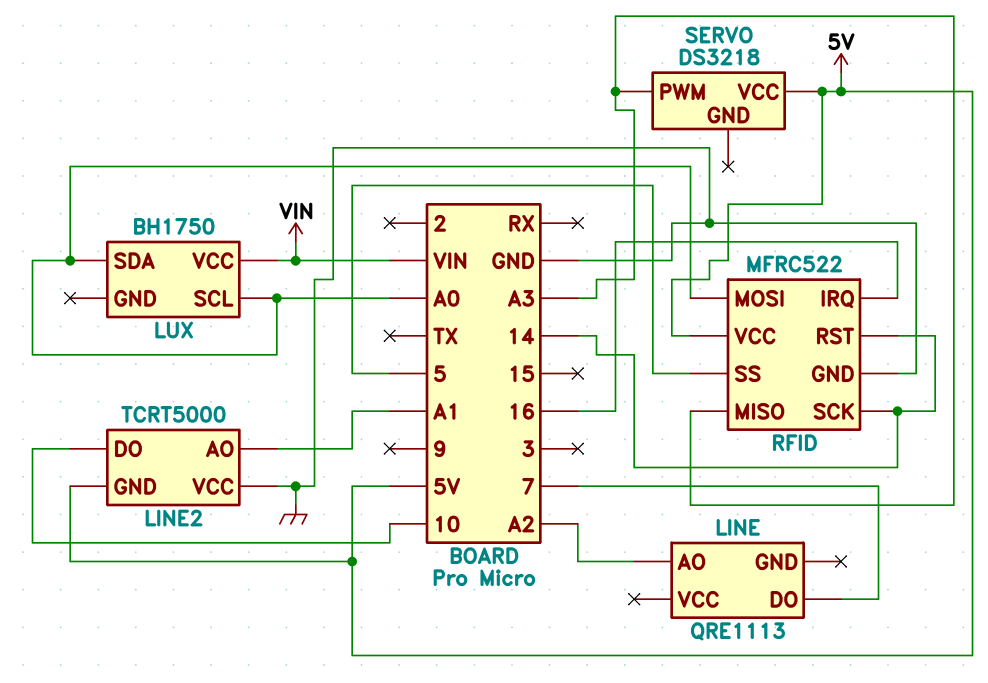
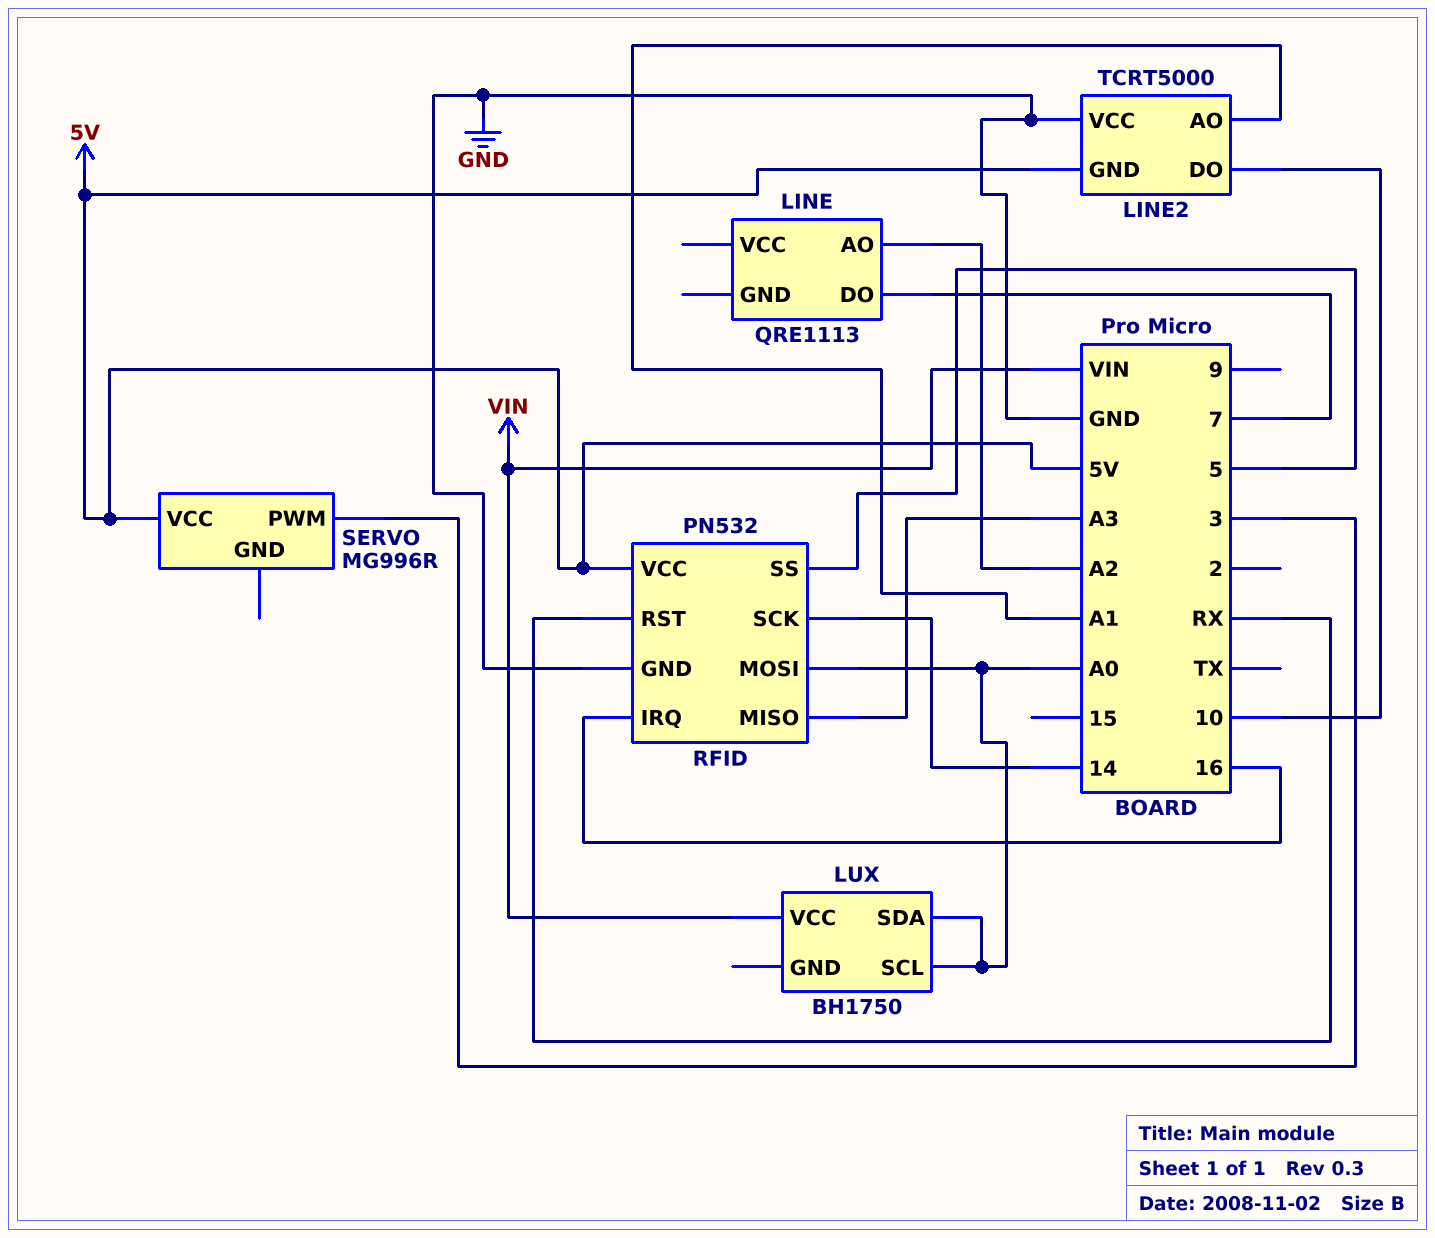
RFID: MFRC522 -> PN532
RFID pin RST: 14 -> RX
SERVO: DS3218 -> MG996R
SERVO pin PWM: A3 -> 3

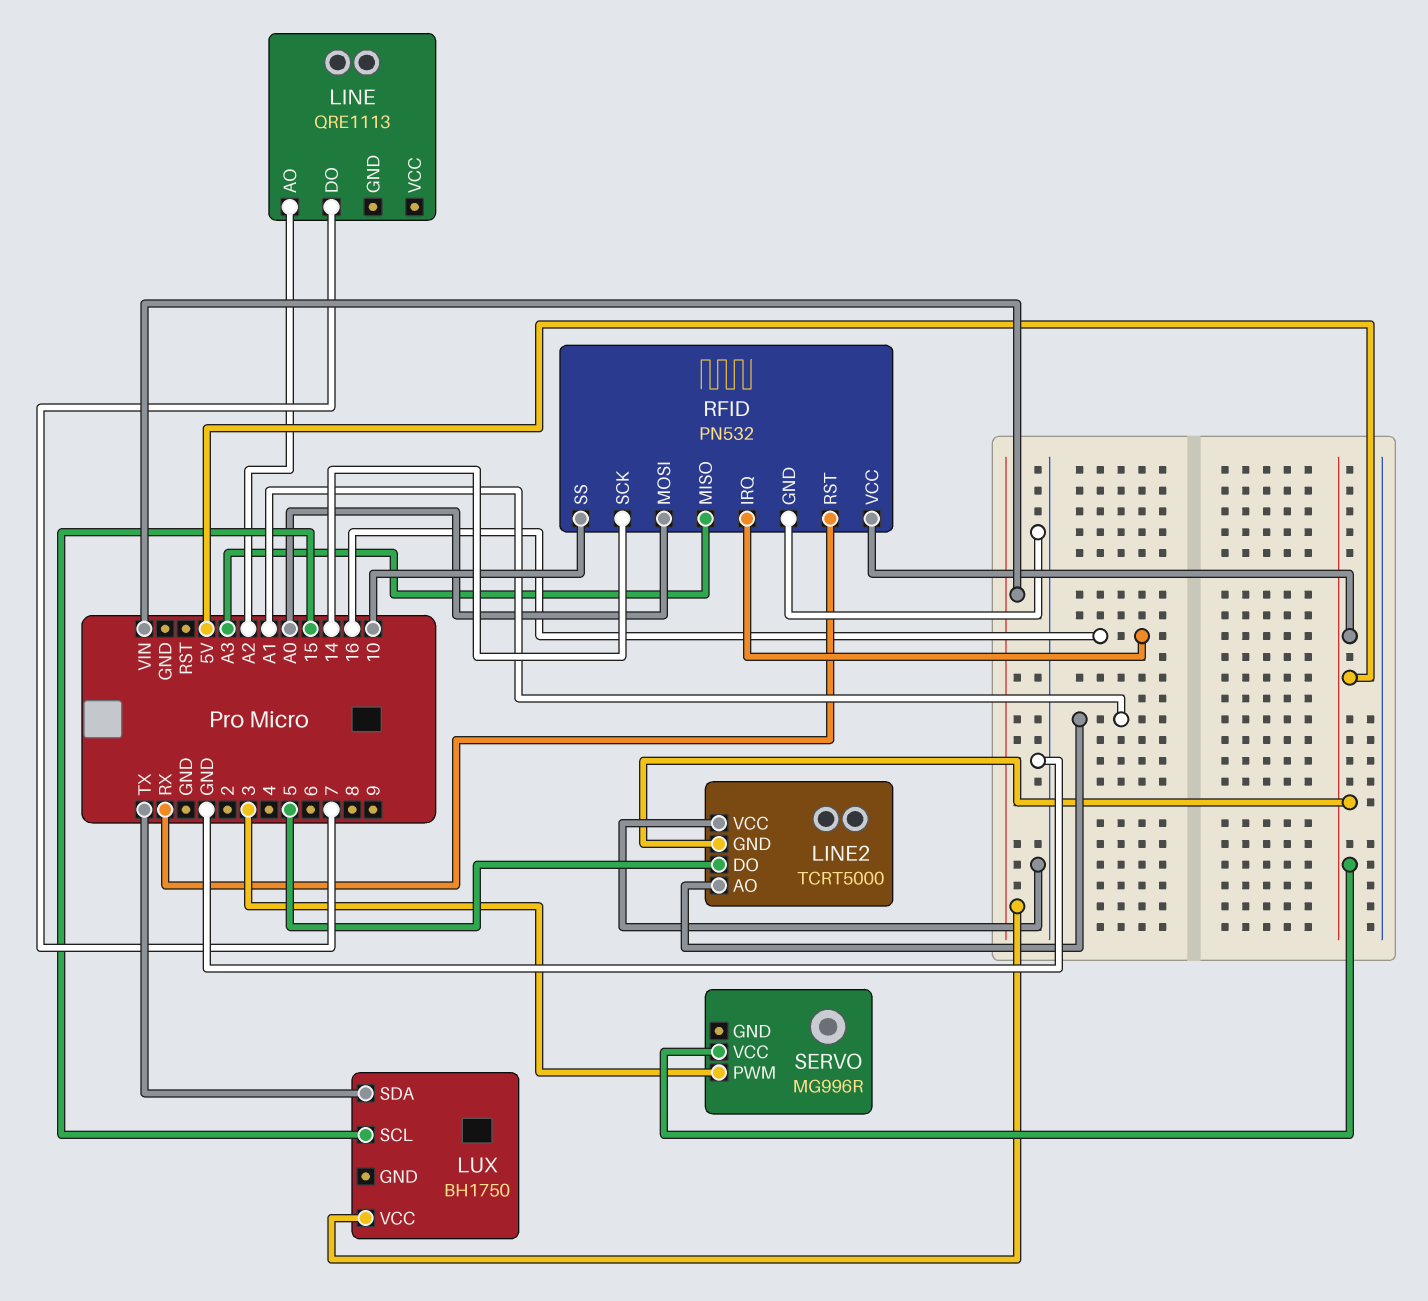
LINE2 pin DO: 10 -> 5
LUX pin SCL: A0 -> 15
LUX pin SDA: A0 -> TX
RFID pin SS: 5 -> 10

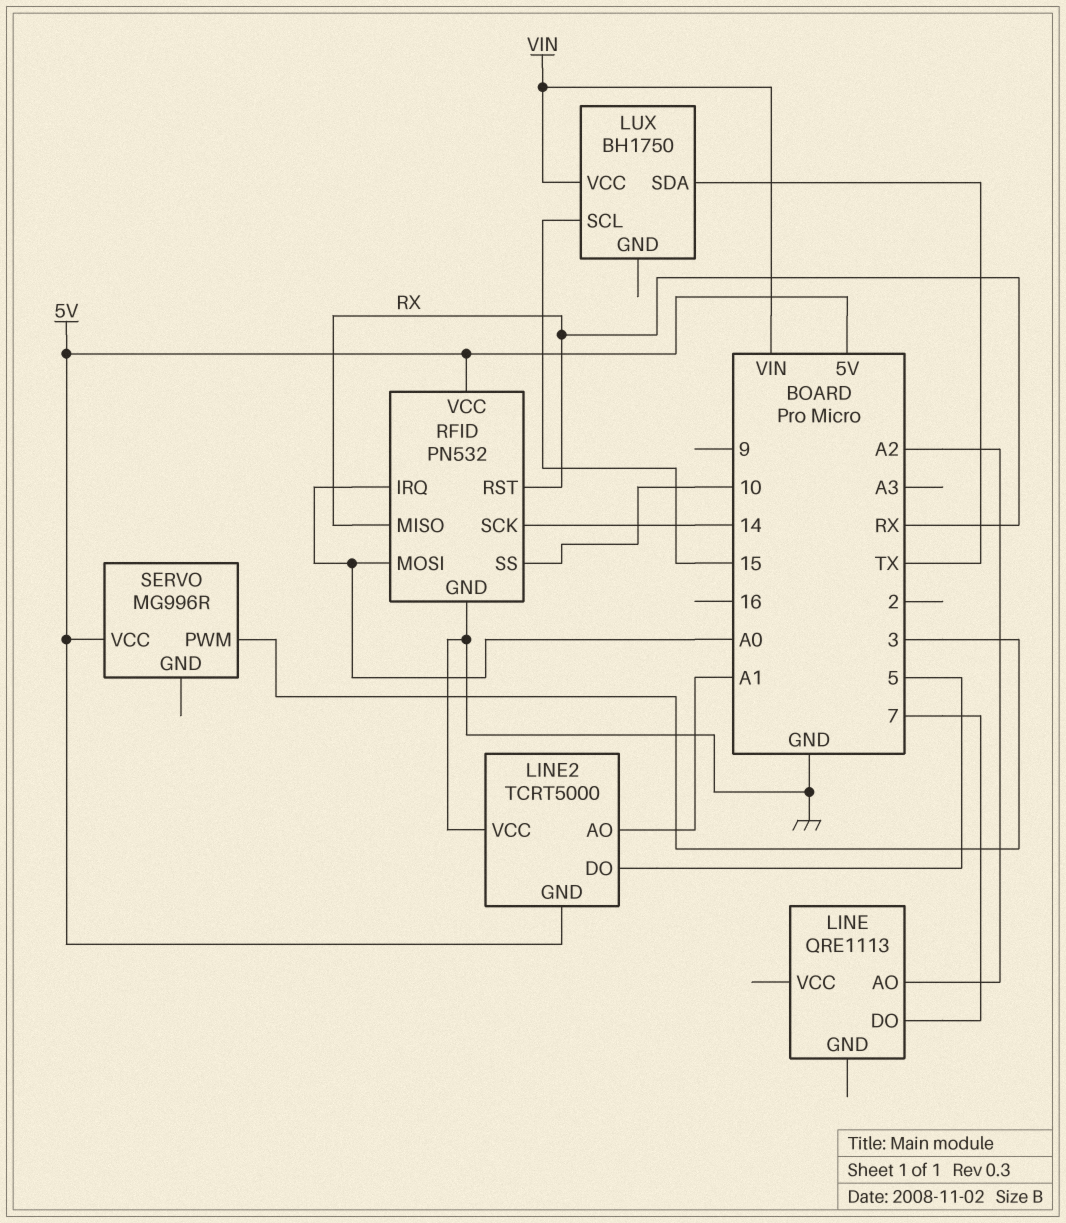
RFID pin IRQ: 16 -> A0
RFID pin MISO: A3 -> RX

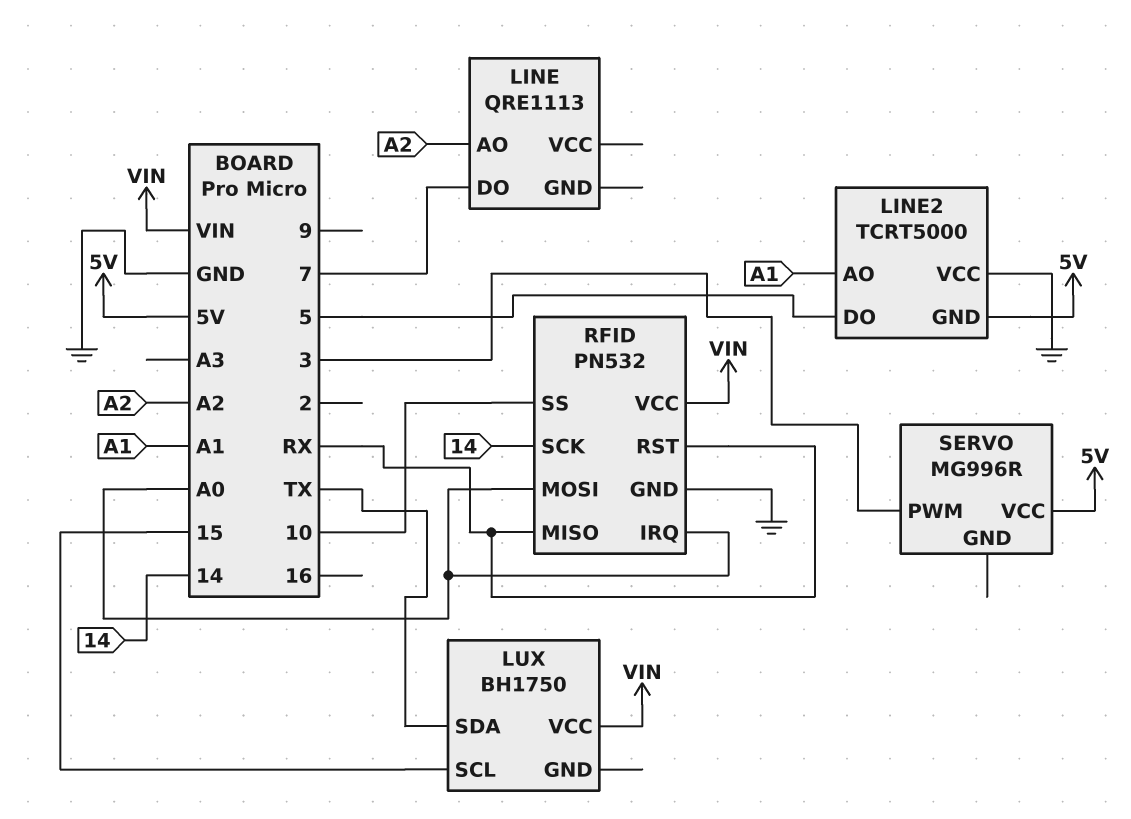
RFID pin VCC: 5V -> VIN

